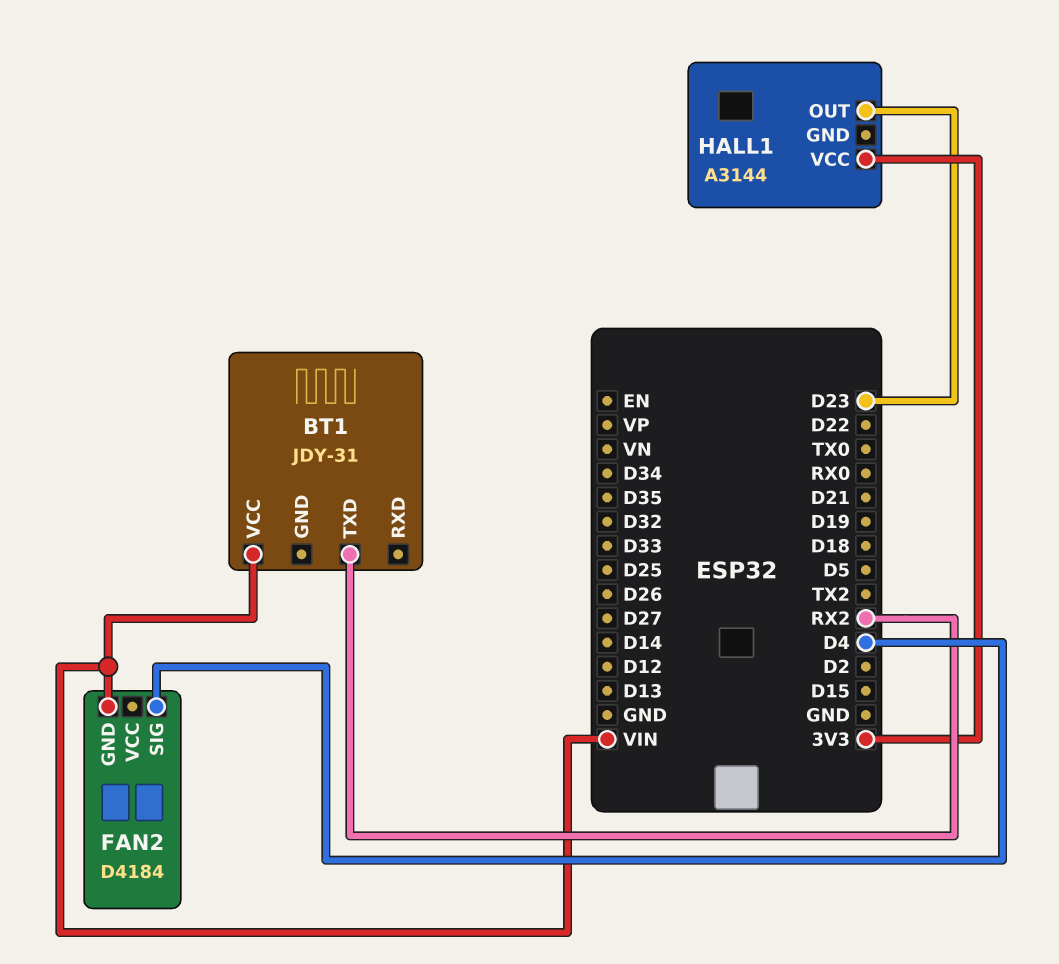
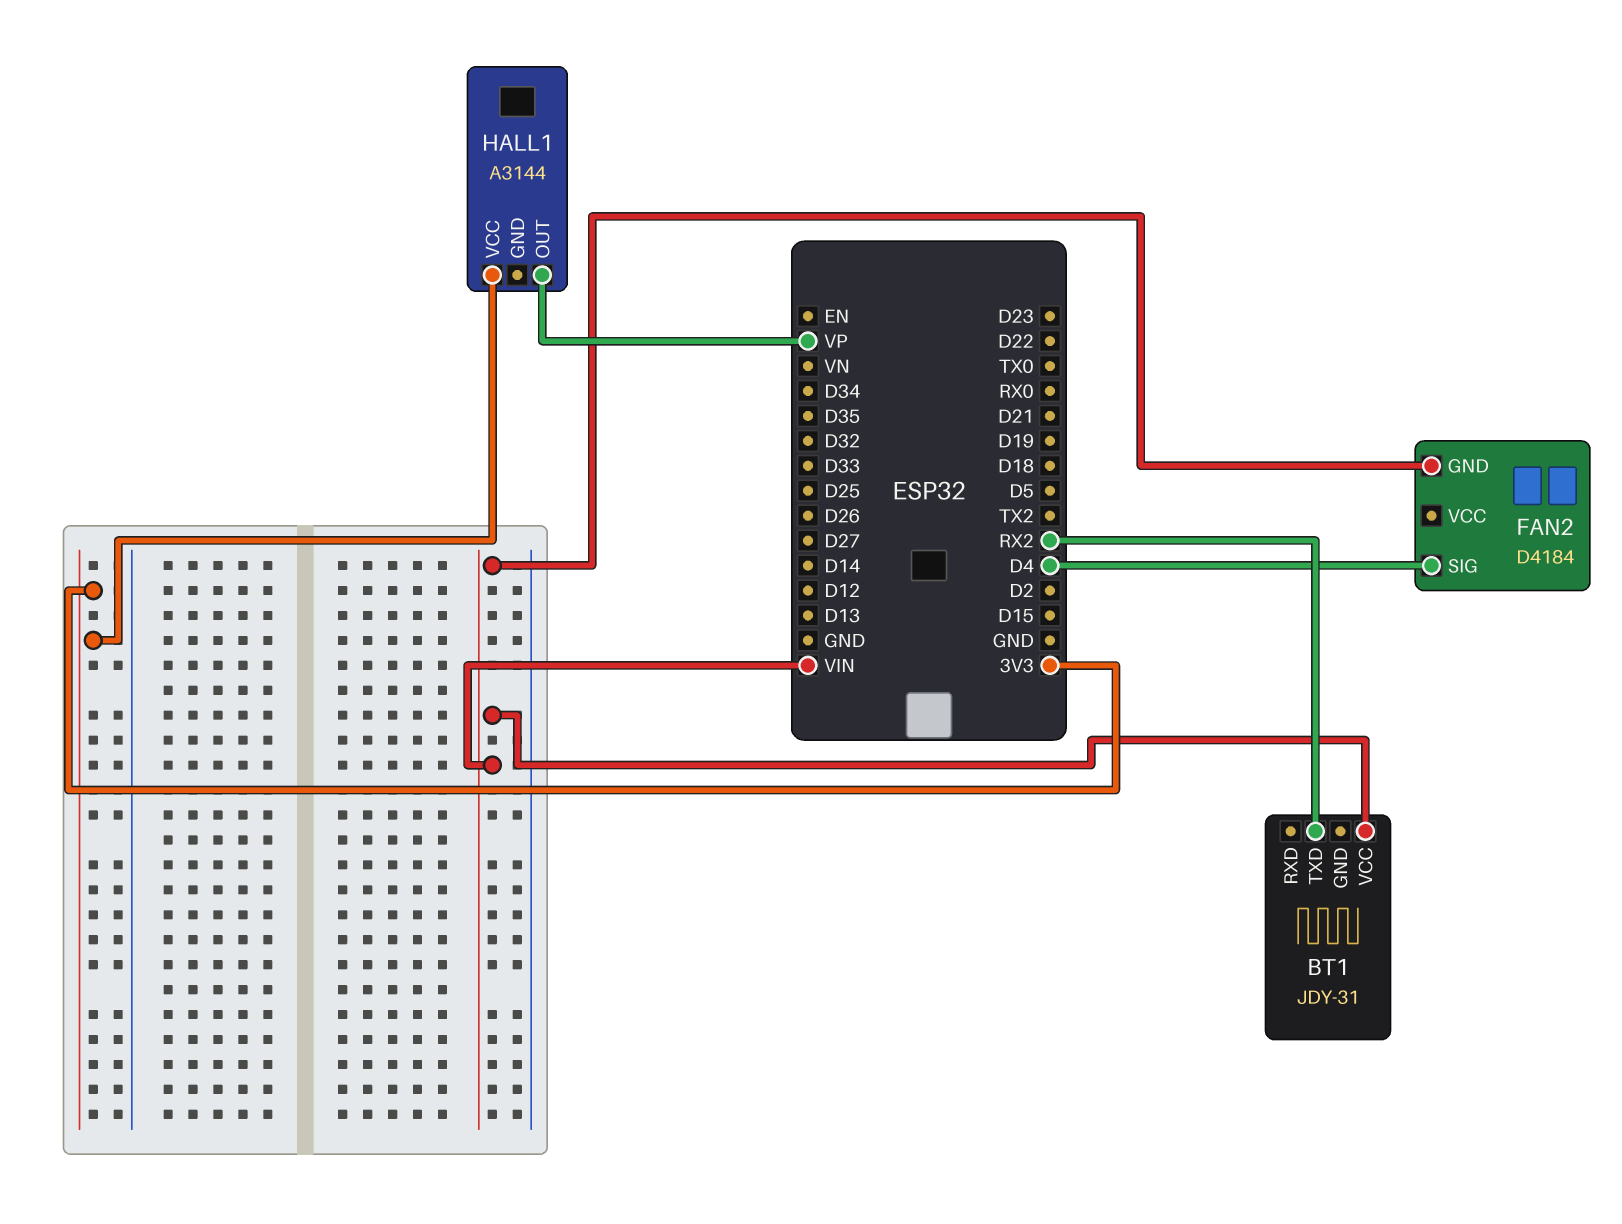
HALL1 pin OUT: D23 -> VP

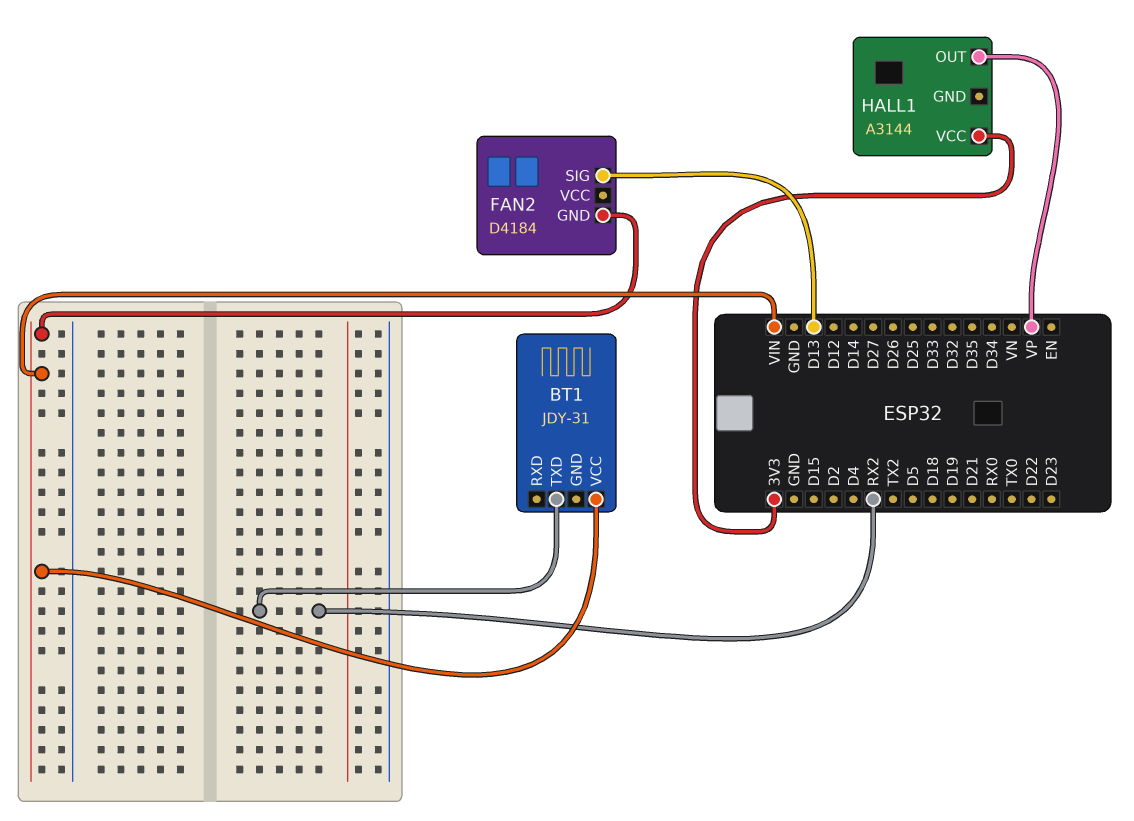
FAN2 pin SIG: D4 -> D13

